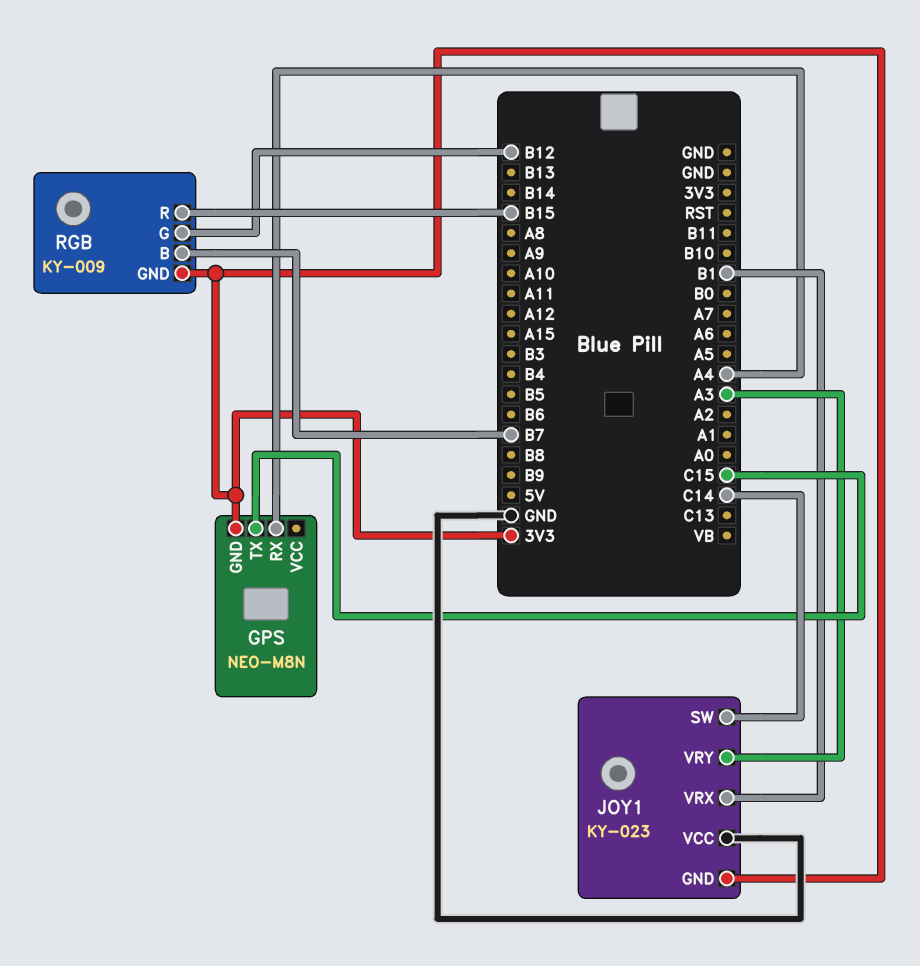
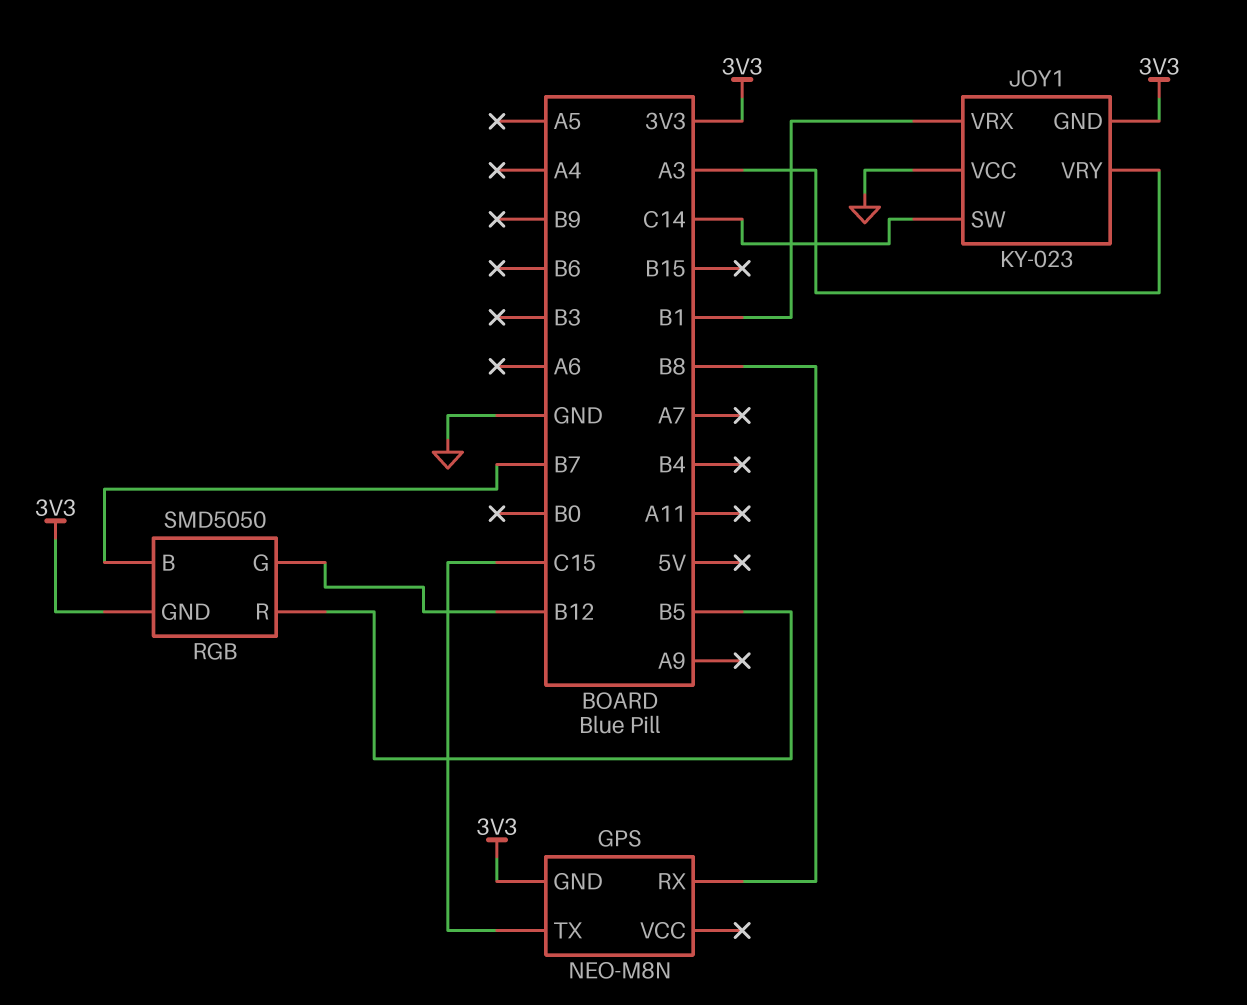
GPS pin RX: A4 -> B8
RGB: KY-009 -> SMD5050
RGB pin R: B15 -> B5

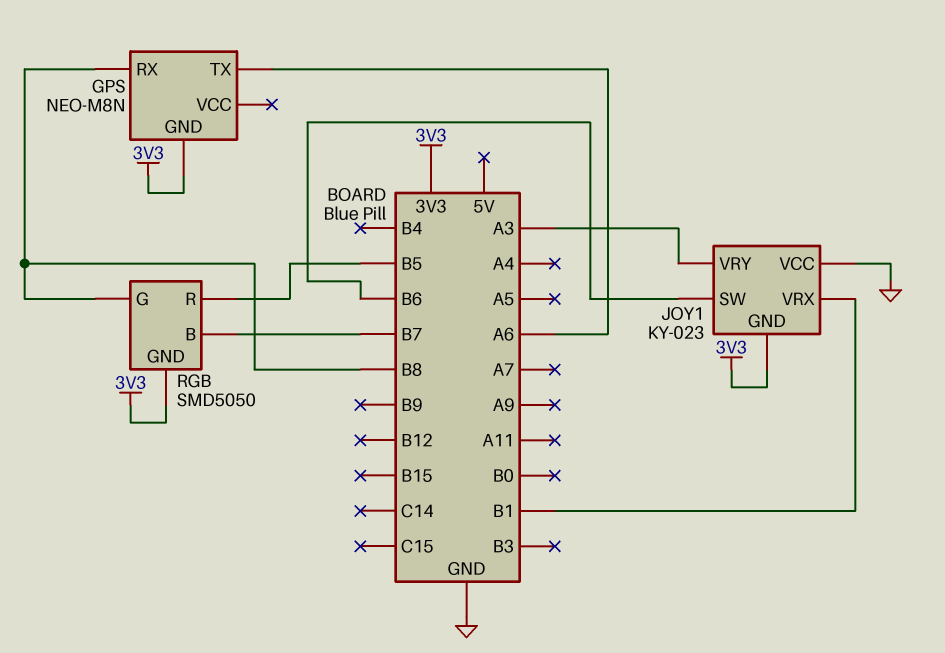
GPS pin TX: C15 -> A6
JOY1 pin SW: C14 -> B6
RGB pin G: B12 -> B8

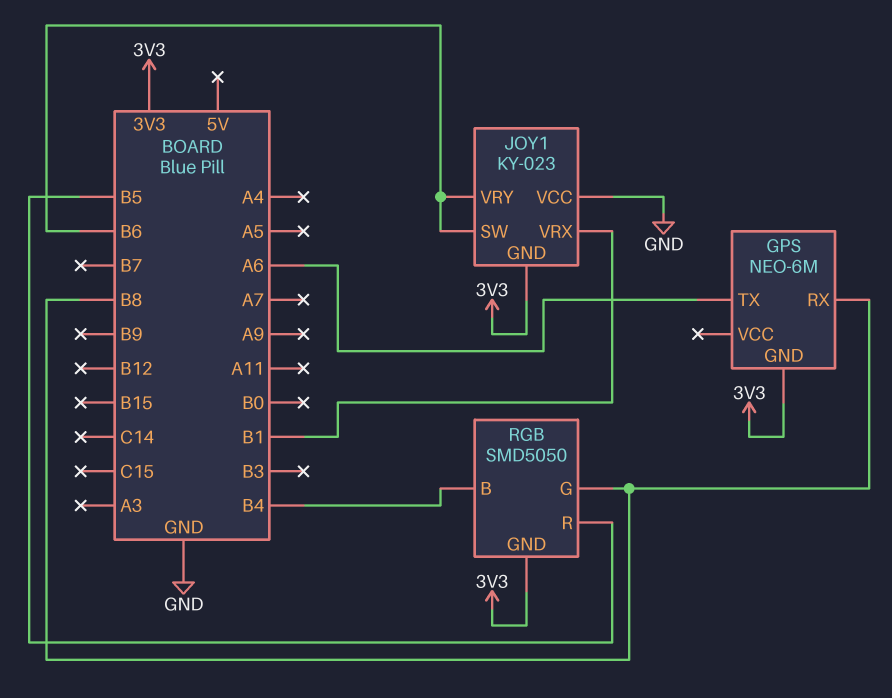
GPS: NEO-M8N -> NEO-6M
JOY1 pin VRY: A3 -> B6
RGB pin B: B7 -> B4

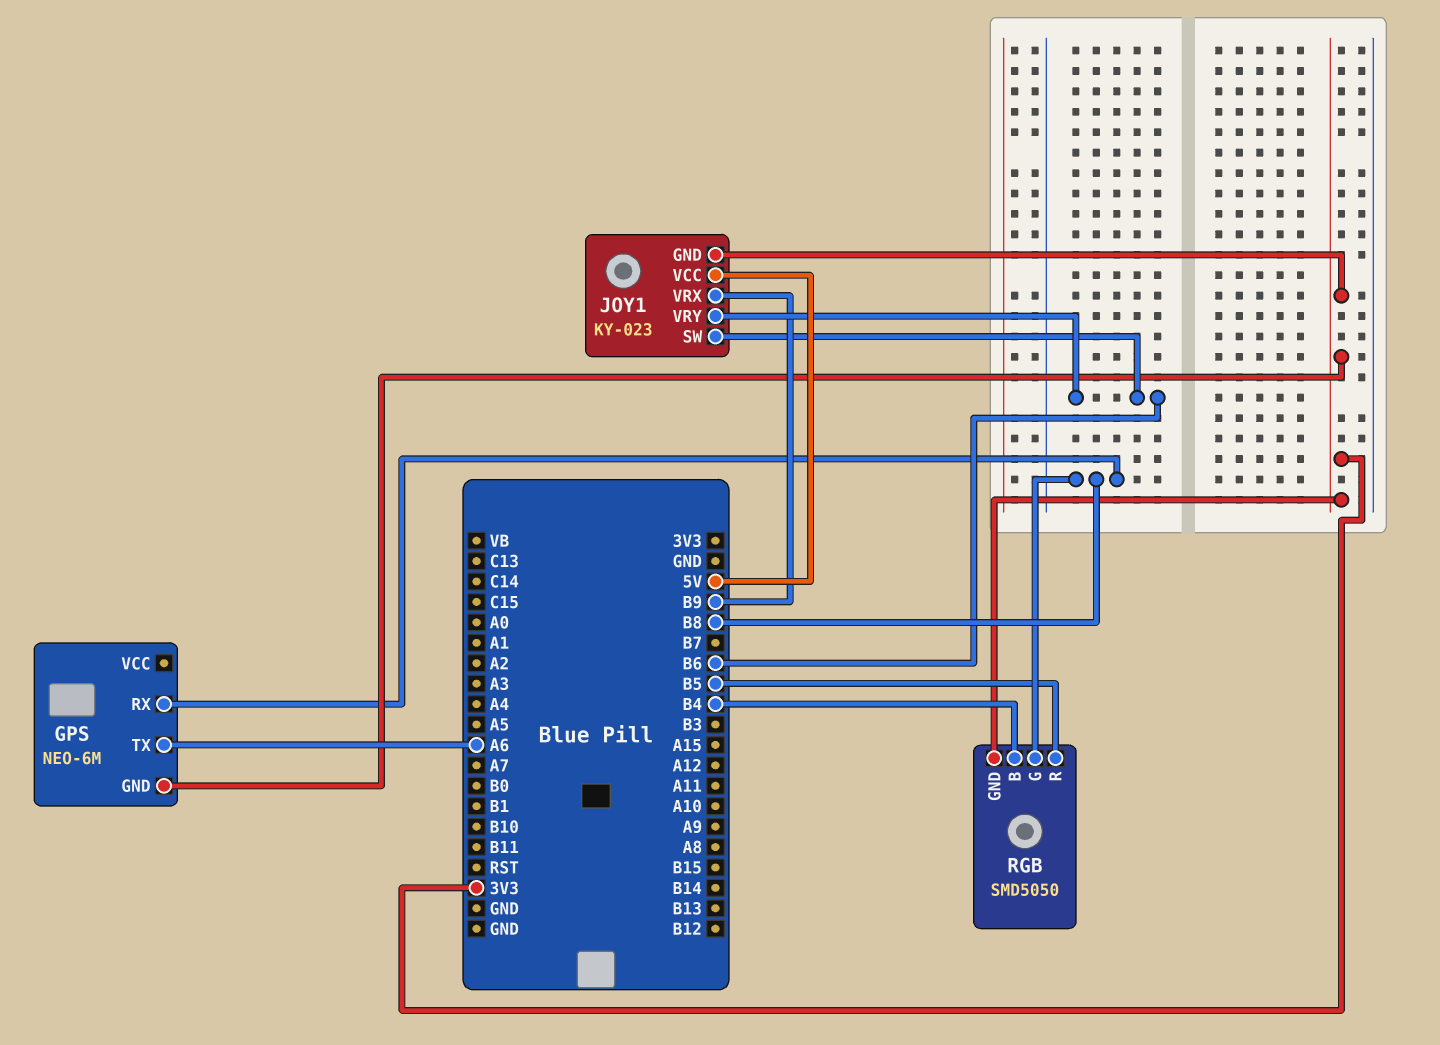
JOY1 pin VCC: GND -> 5V
JOY1 pin VRX: B1 -> B9

